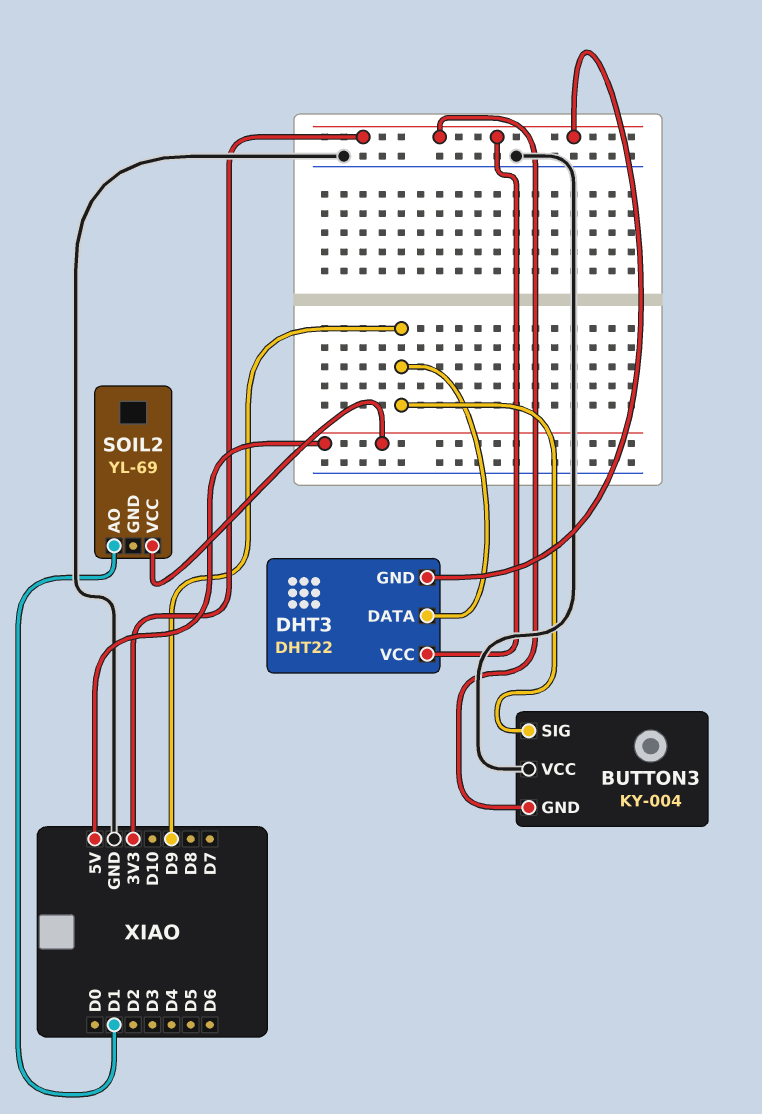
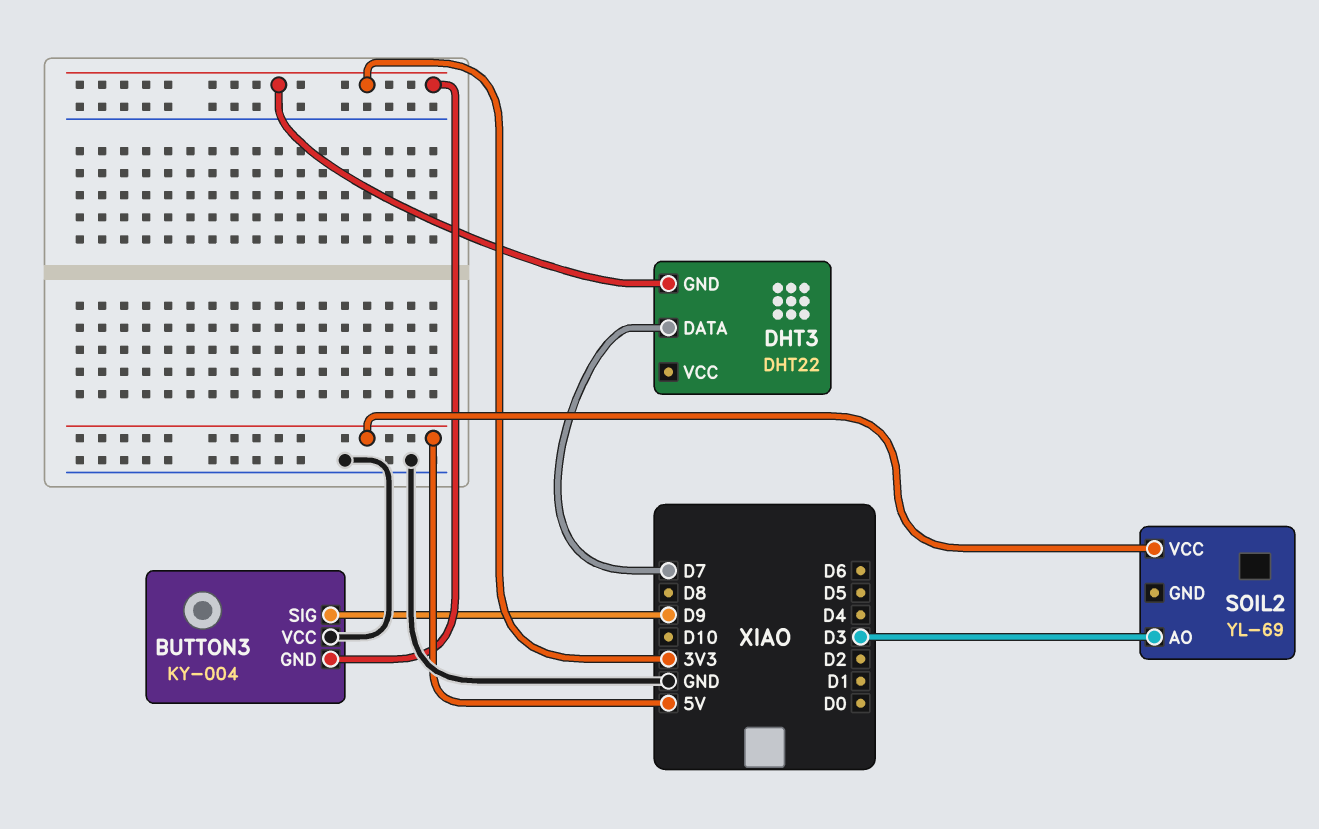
DHT3 pin DATA: D9 -> D7
DHT3 pin VCC: 3V3 -> none
SOIL2 pin AO: D1 -> D3

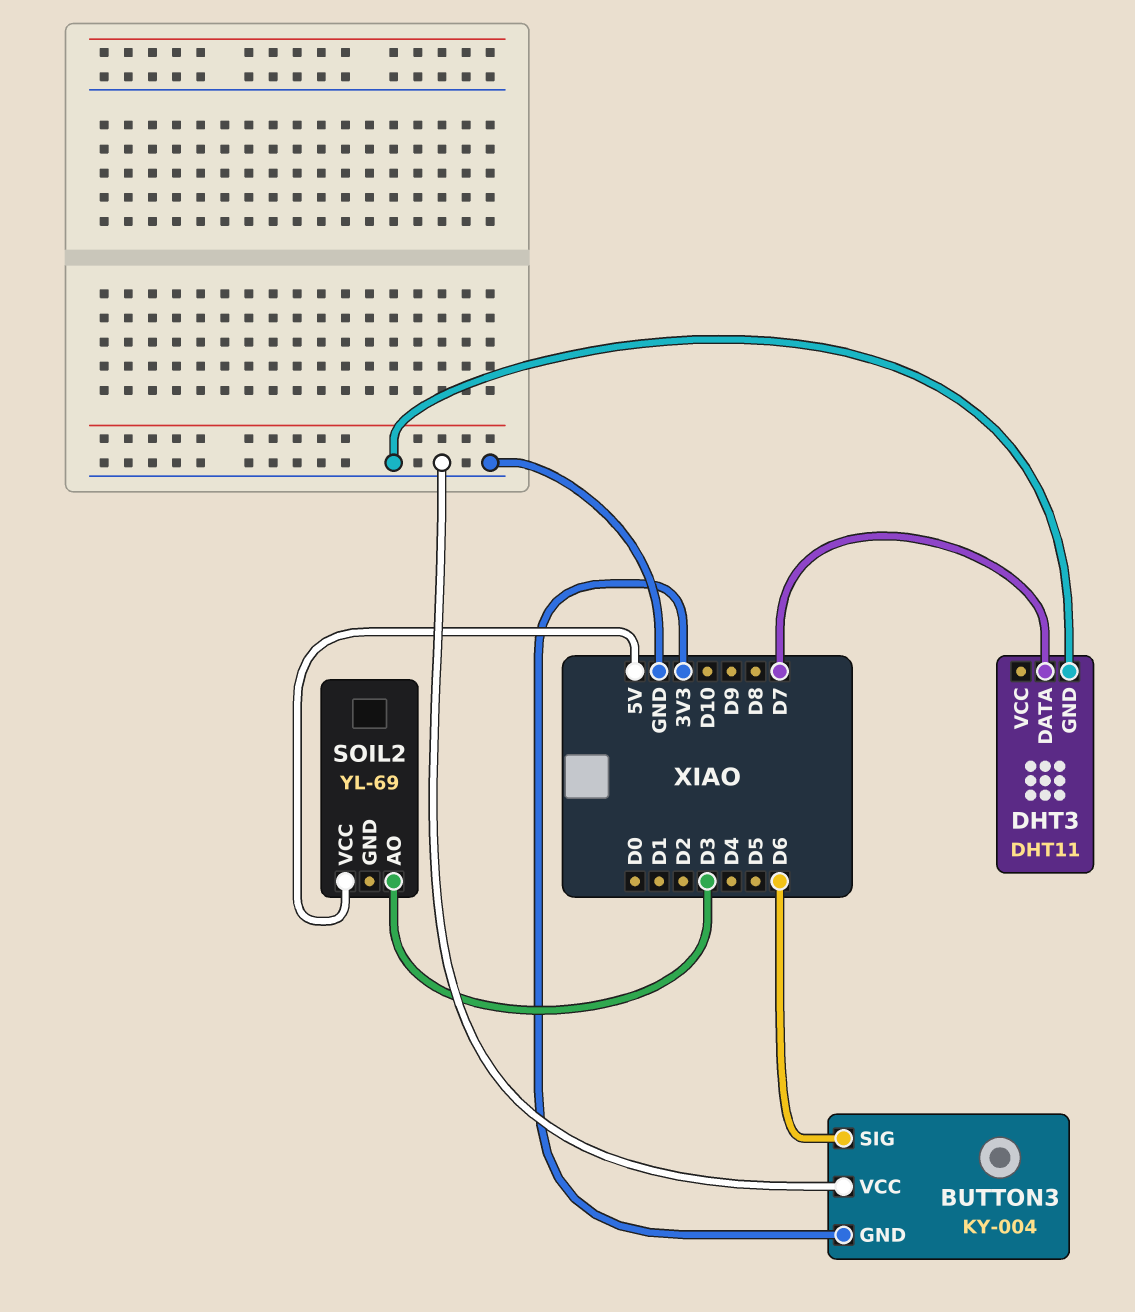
BUTTON3 pin SIG: D9 -> D6
DHT3: DHT22 -> DHT11
DHT3 pin GND: 3V3 -> GND

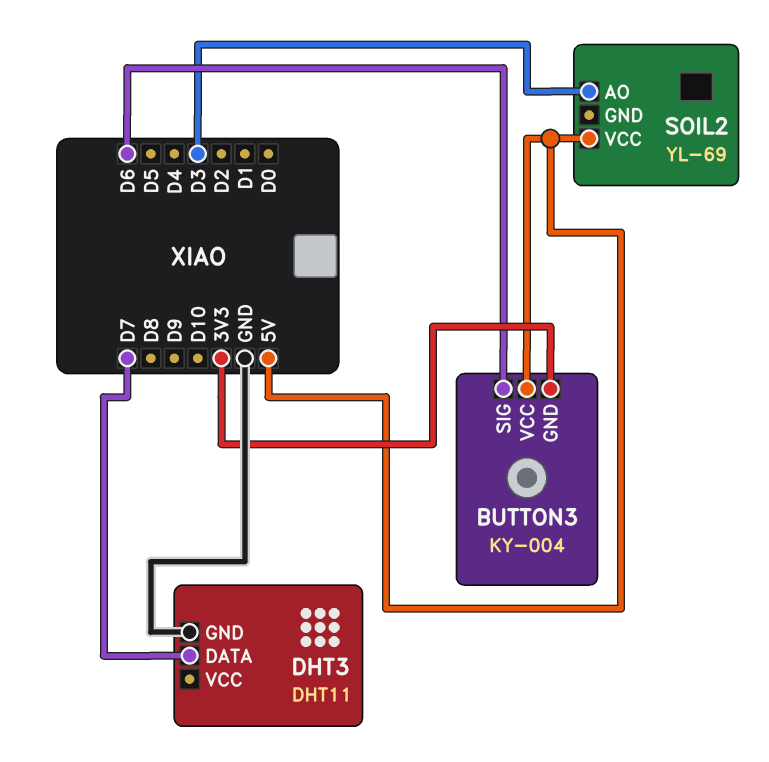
BUTTON3 pin VCC: GND -> 5V

